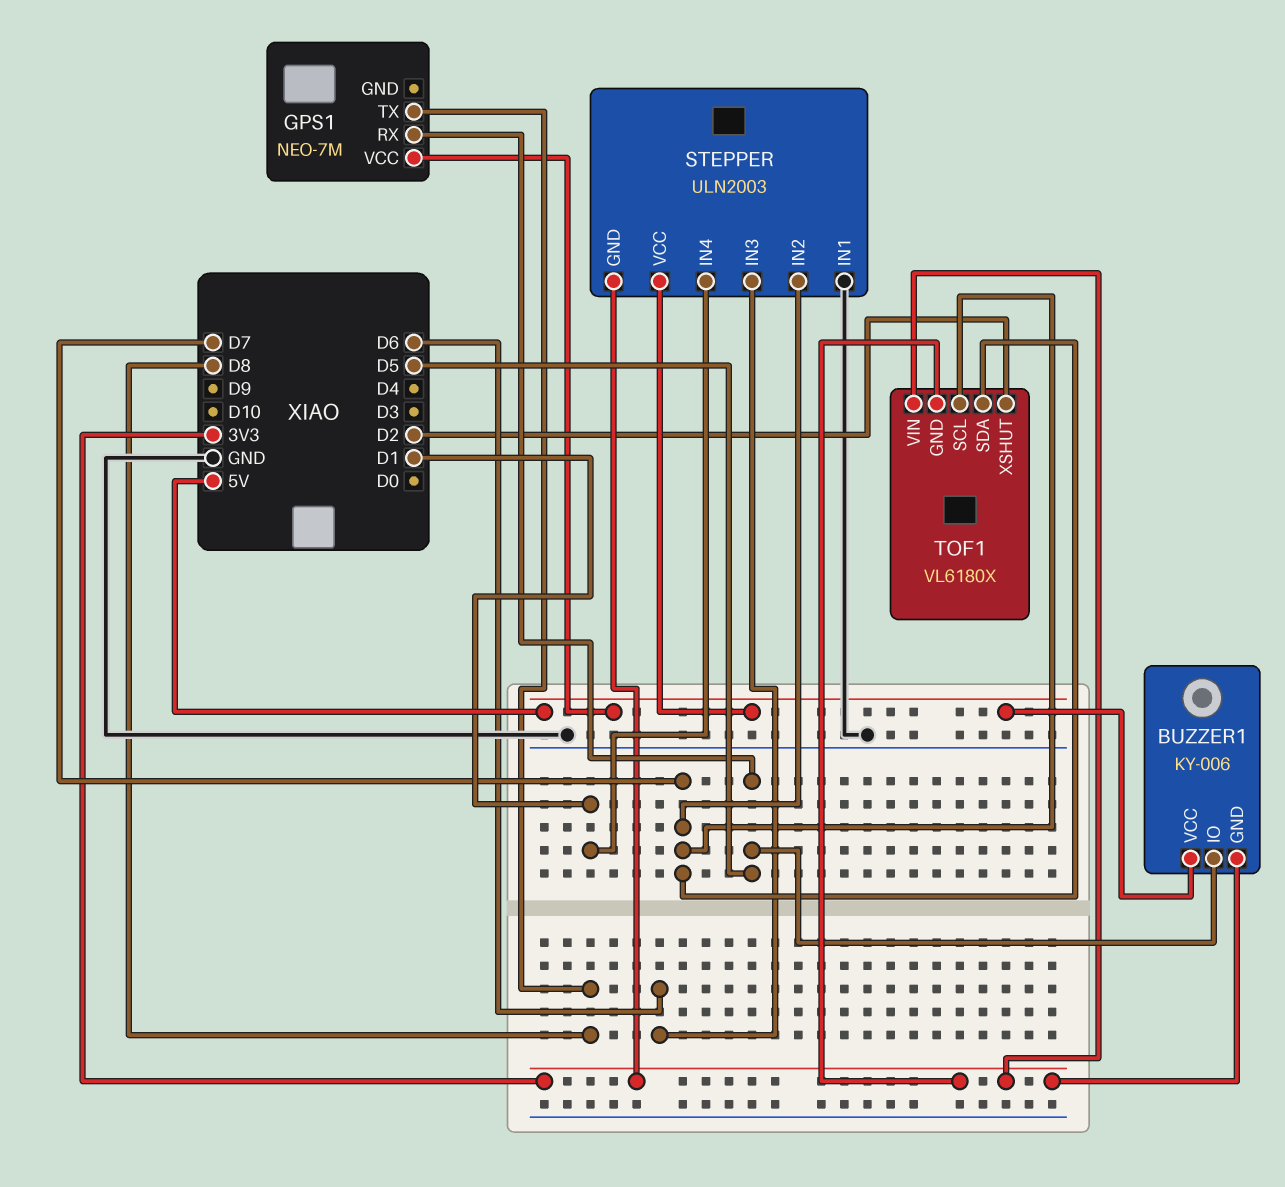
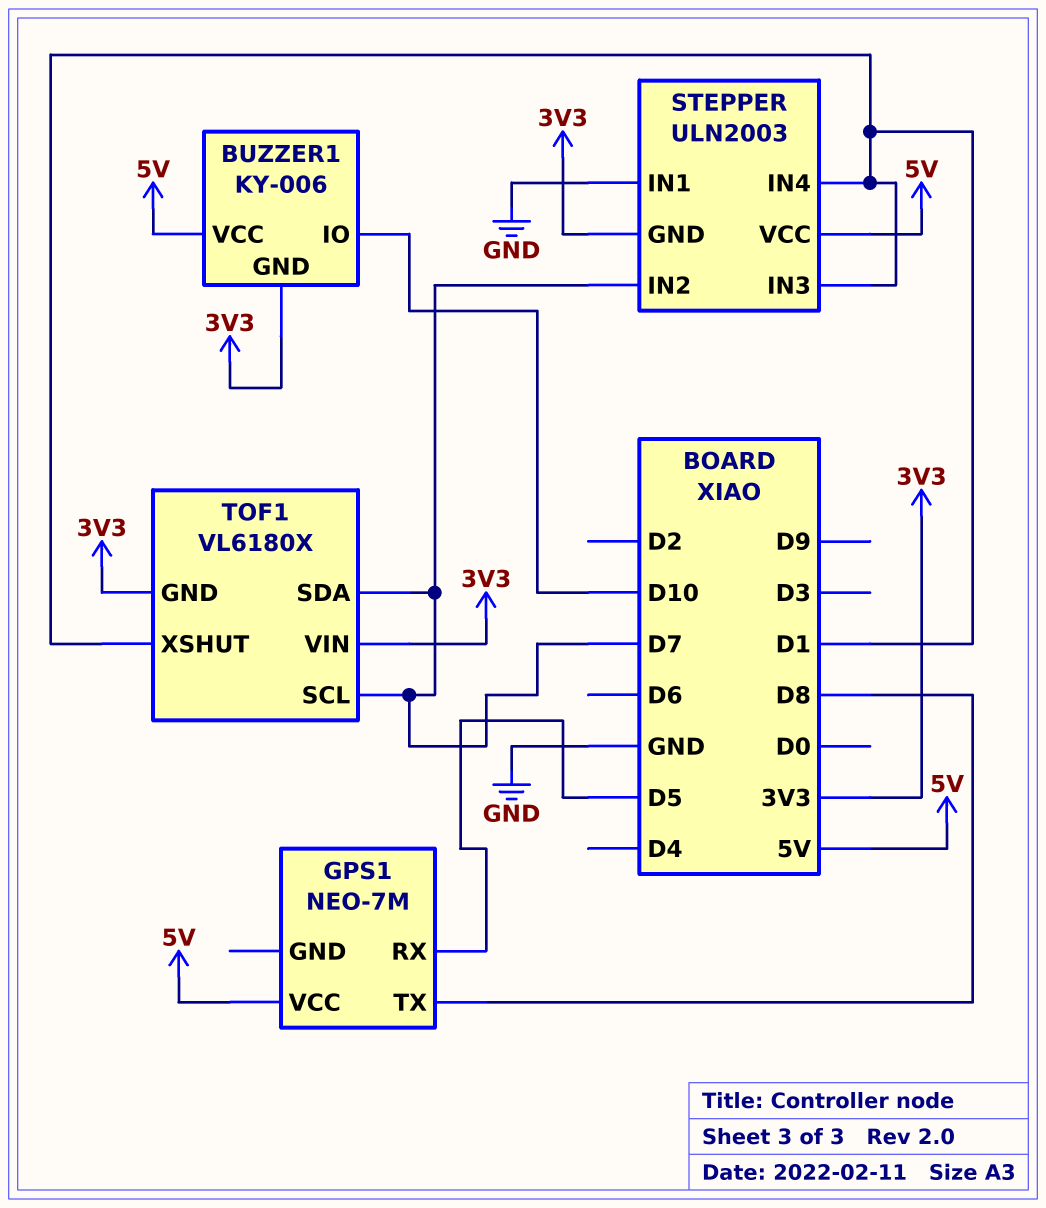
BUZZER1 pin IO: D5 -> D10
STEPPER pin IN3: D6 -> D1
TOF1 pin XSHUT: D2 -> D1

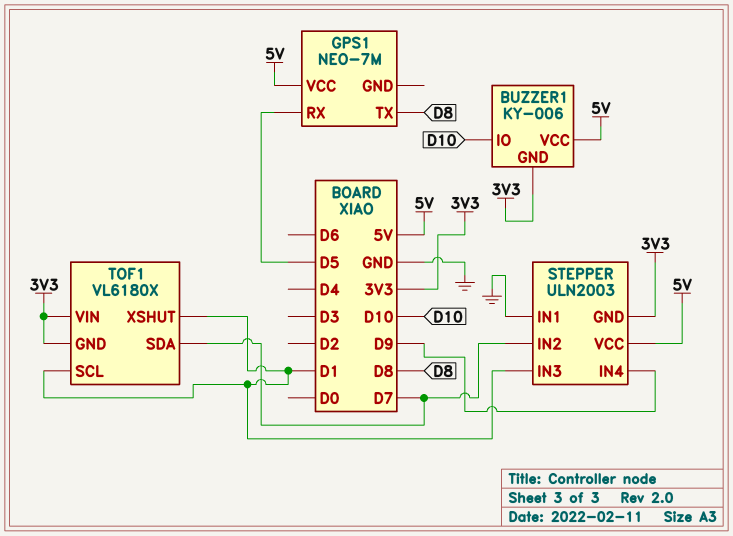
STEPPER pin IN4: D1 -> D9
TOF1 pin SCL: D7 -> D1

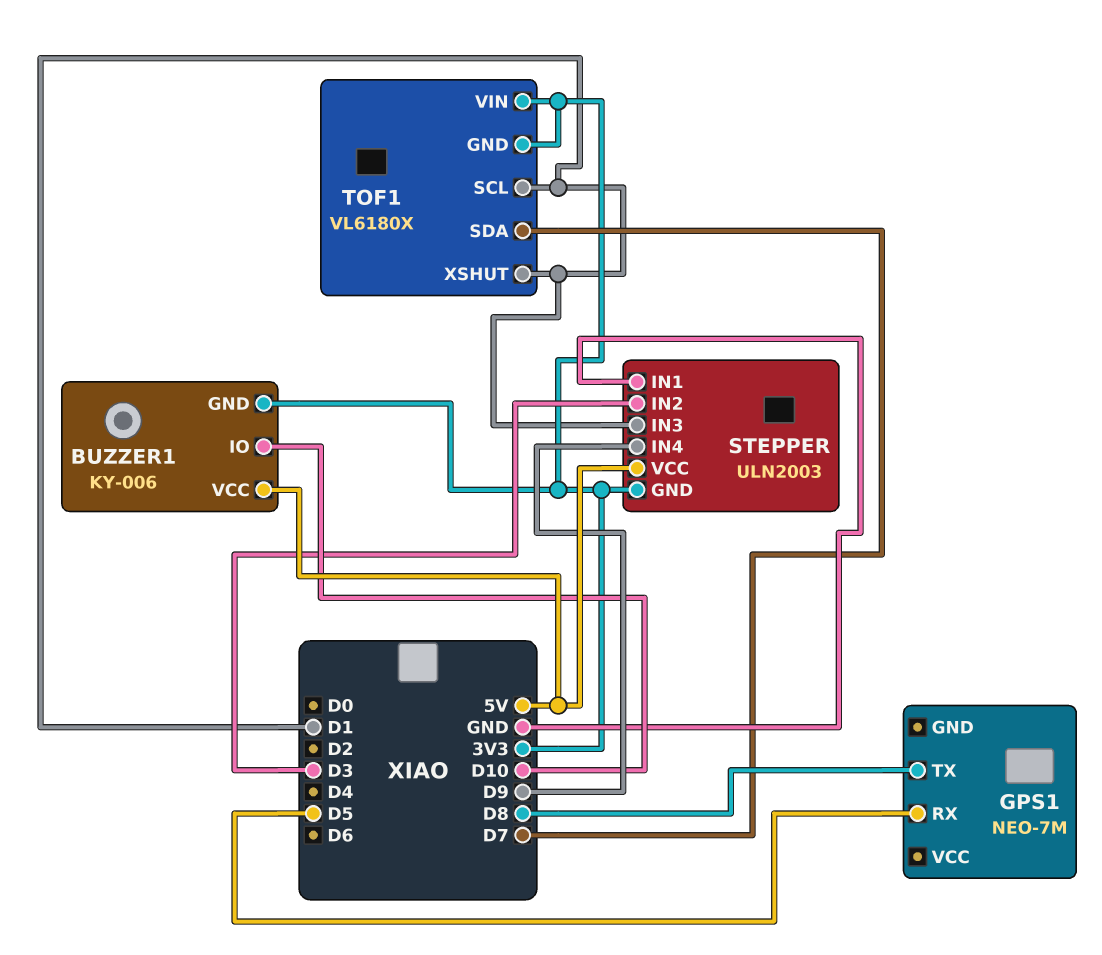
GPS1 pin VCC: 5V -> none
STEPPER pin IN2: D7 -> D3

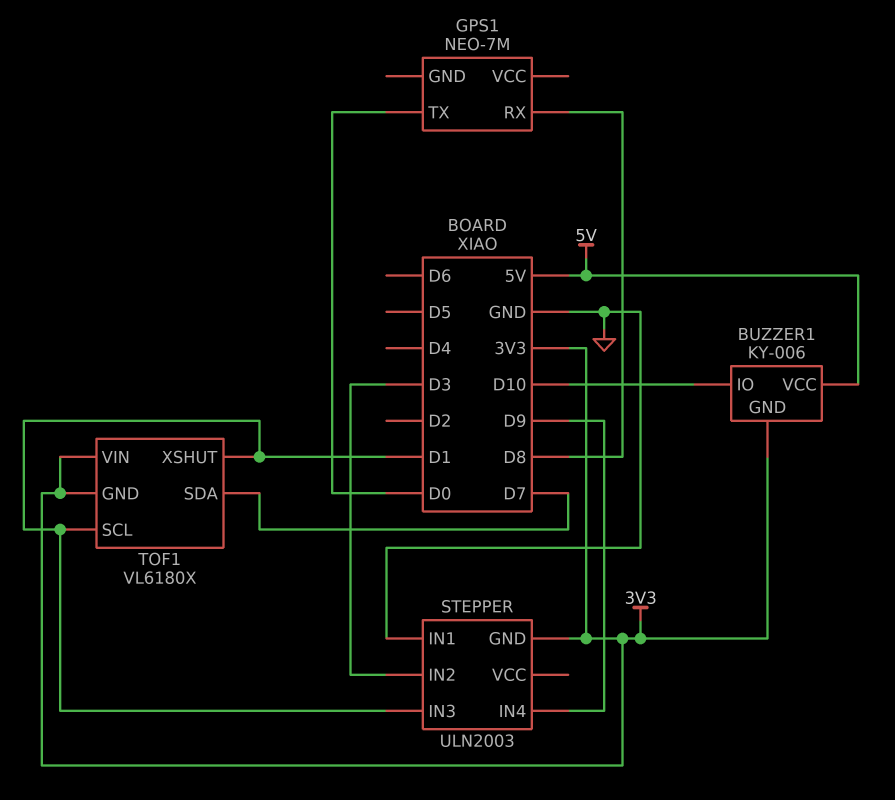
GPS1 pin RX: D5 -> D8
GPS1 pin TX: D8 -> D0
STEPPER pin VCC: 5V -> none

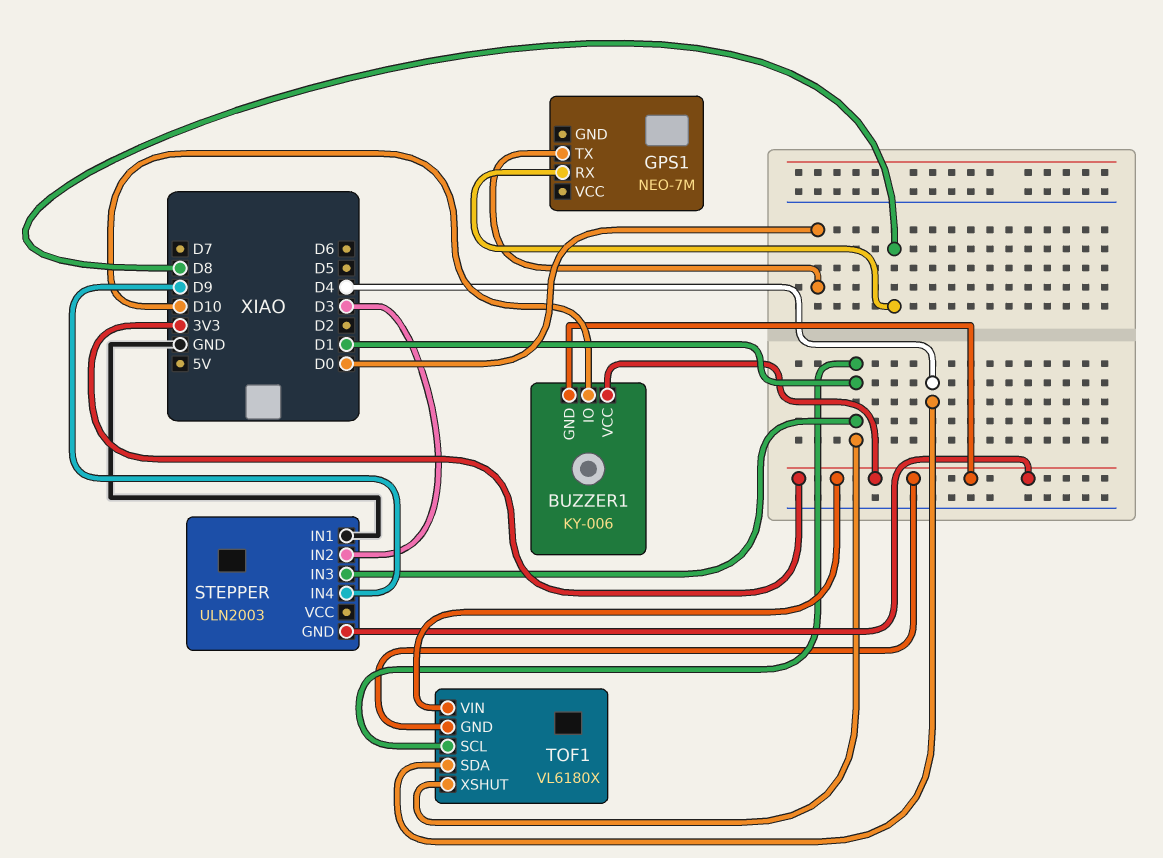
BUZZER1 pin VCC: 5V -> 3V3
TOF1 pin SDA: D7 -> D4

